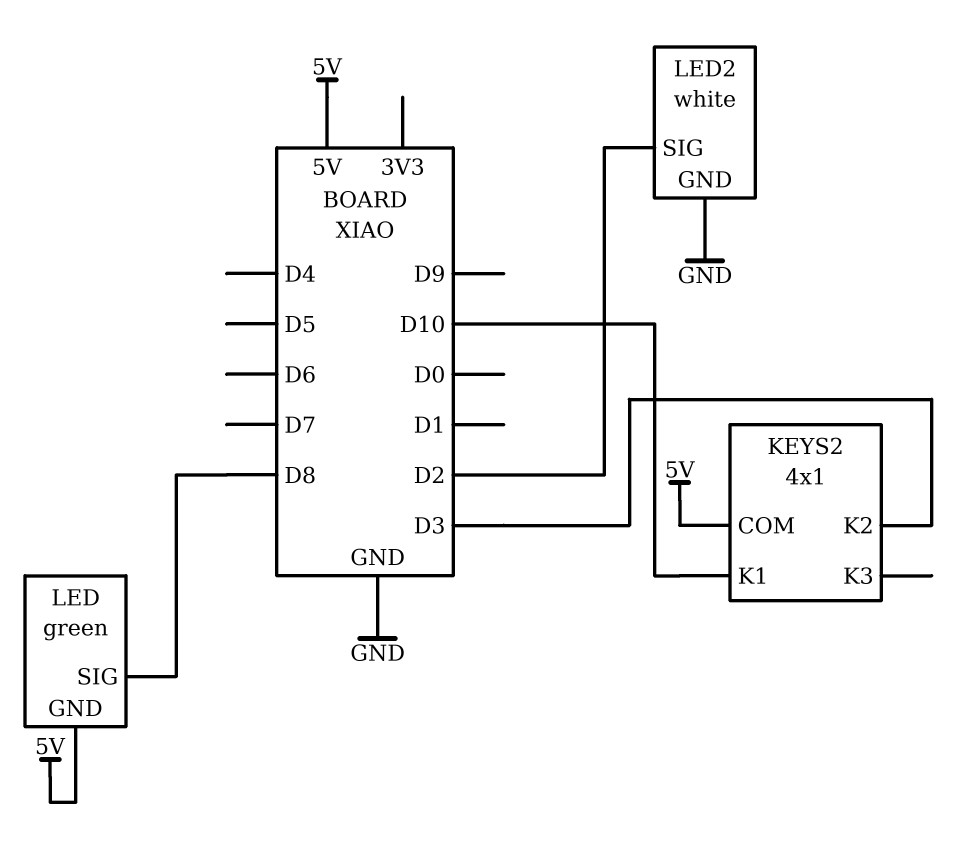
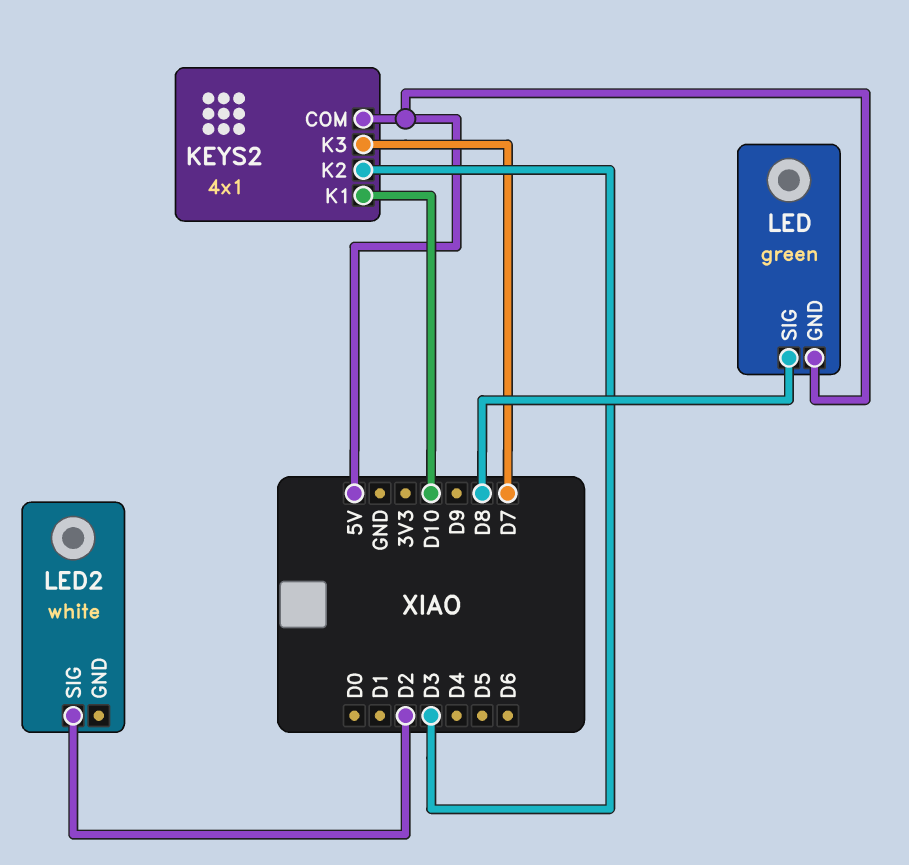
KEYS2 pin K3: none -> D7
LED2 pin GND: GND -> none

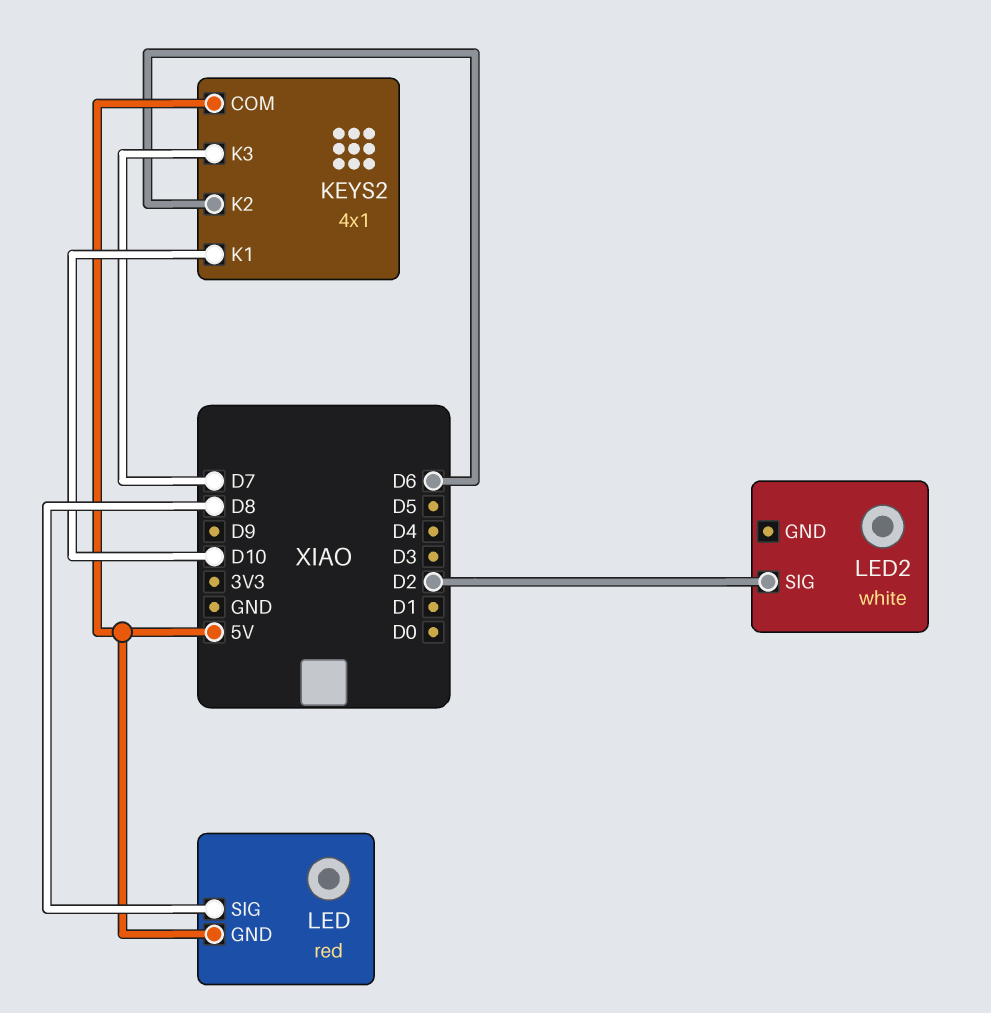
KEYS2 pin K2: D3 -> D6
LED: green -> red

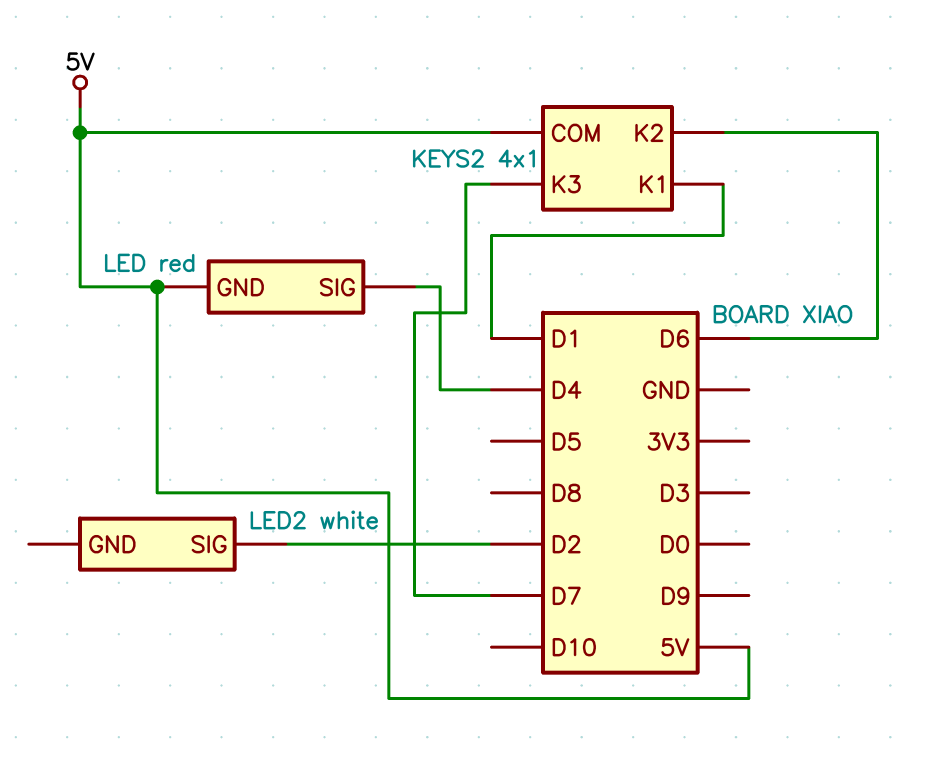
KEYS2 pin K1: D10 -> D1
LED pin SIG: D8 -> D4

